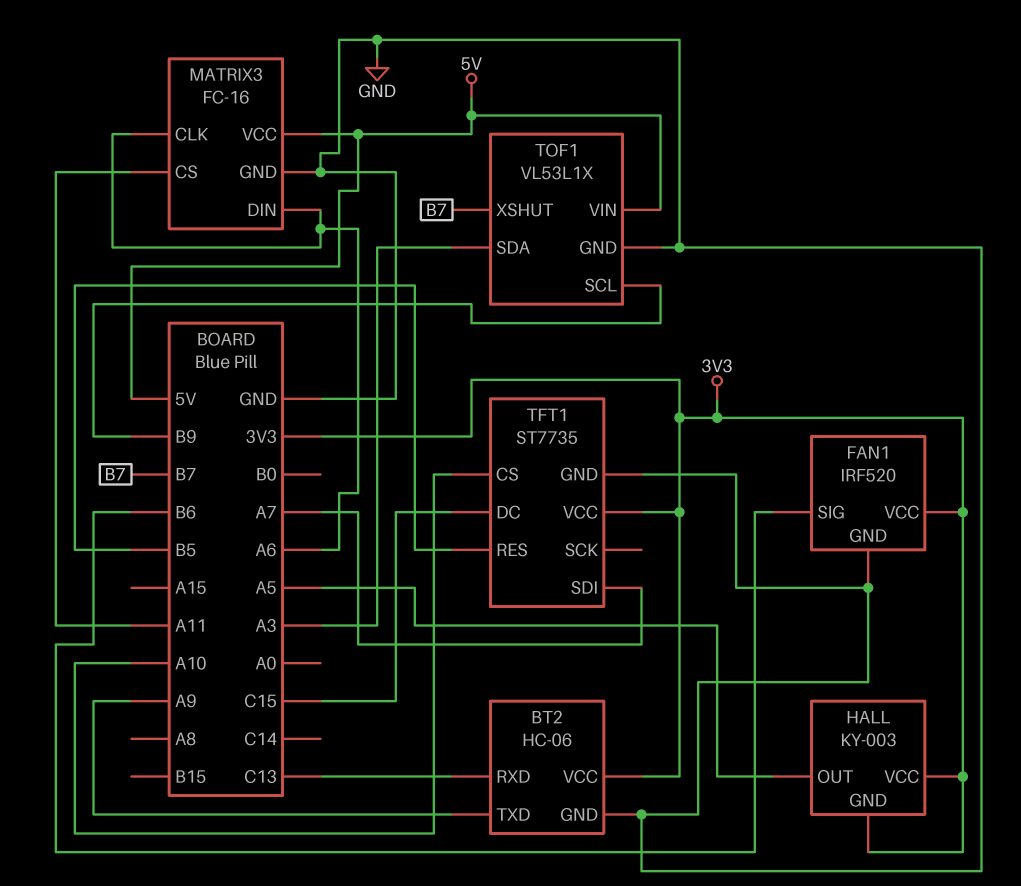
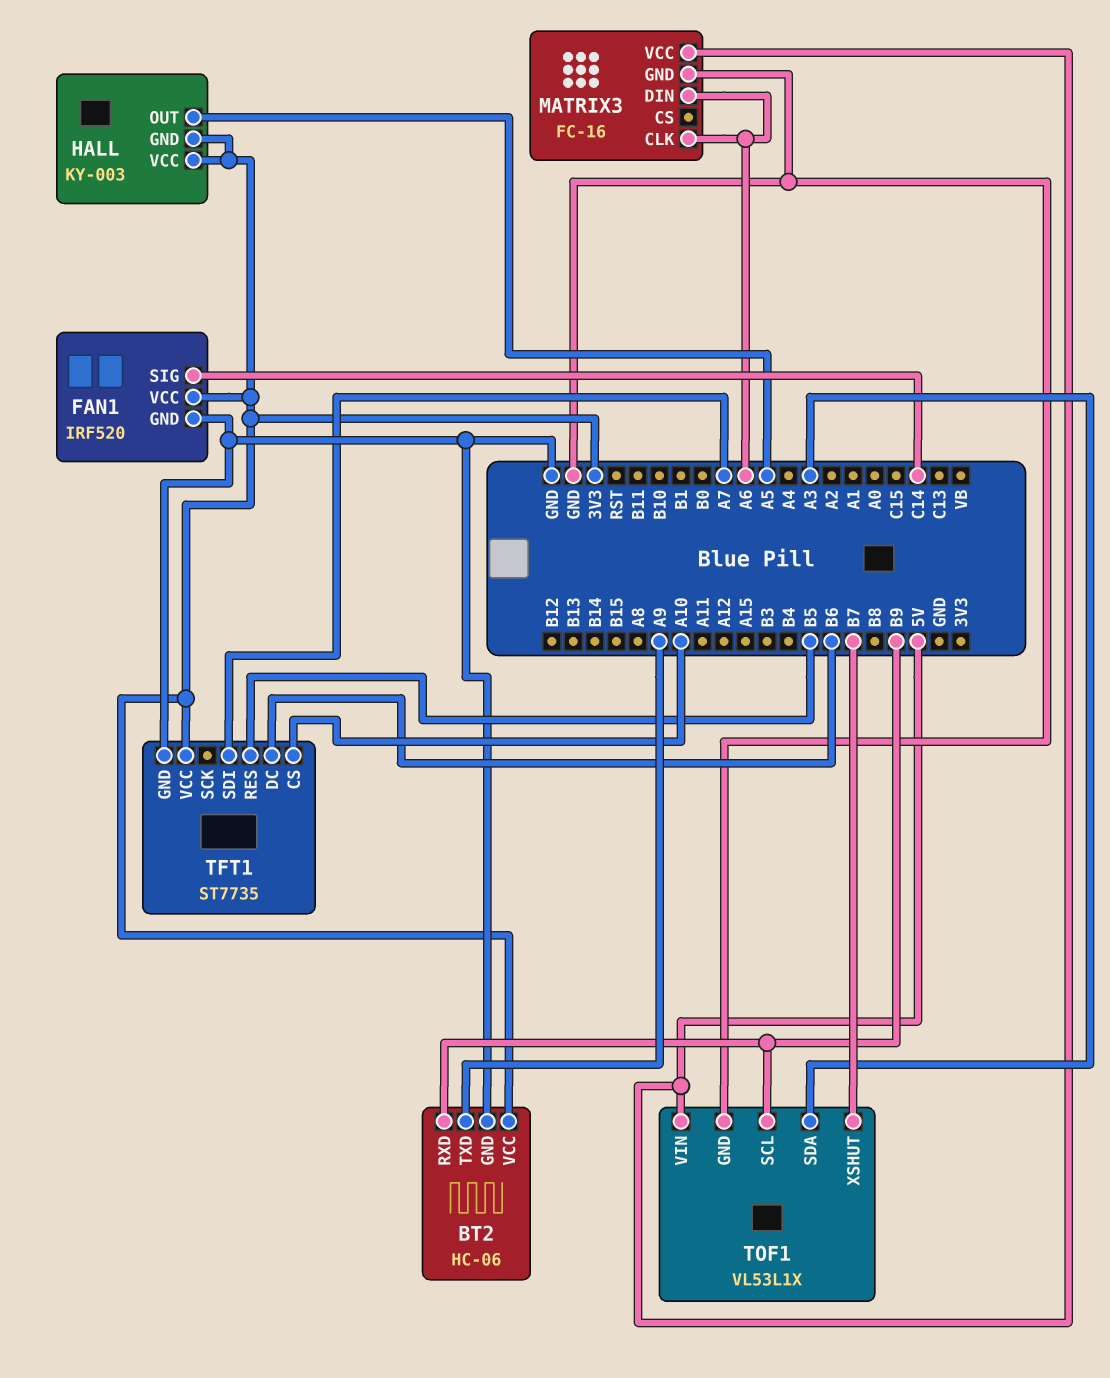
BT2 pin RXD: C13 -> B9
FAN1 pin SIG: B6 -> C14
MATRIX3 pin CS: A11 -> none
TFT1 pin DC: C15 -> B6

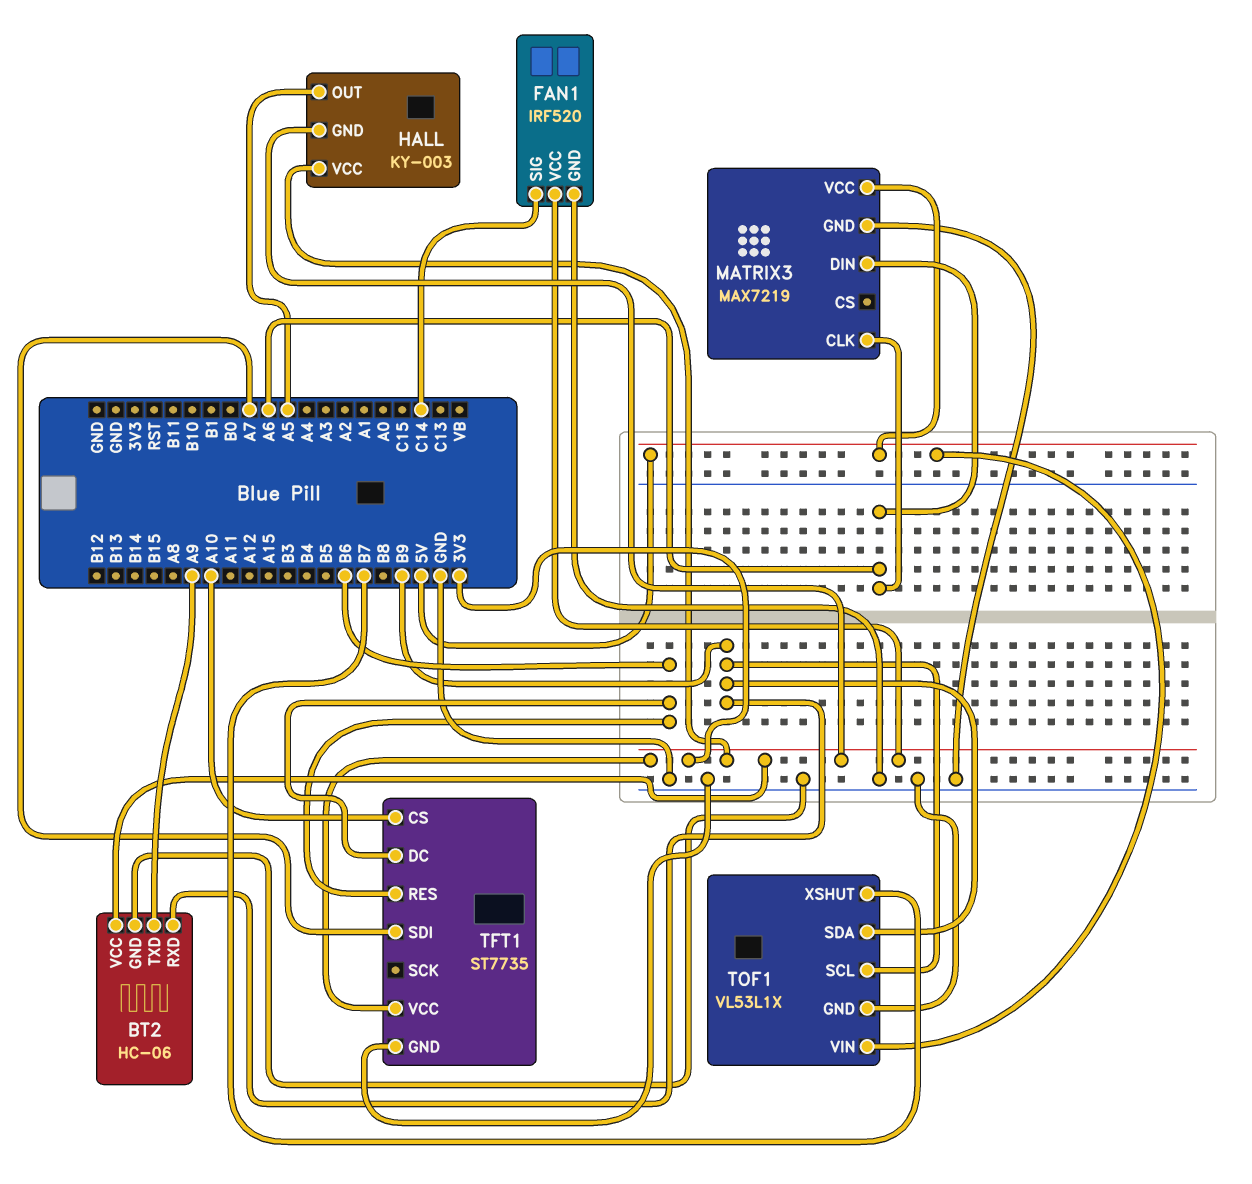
MATRIX3: FC-16 -> MAX7219
TFT1 pin RES: B5 -> B6
TOF1 pin SDA: A3 -> B9

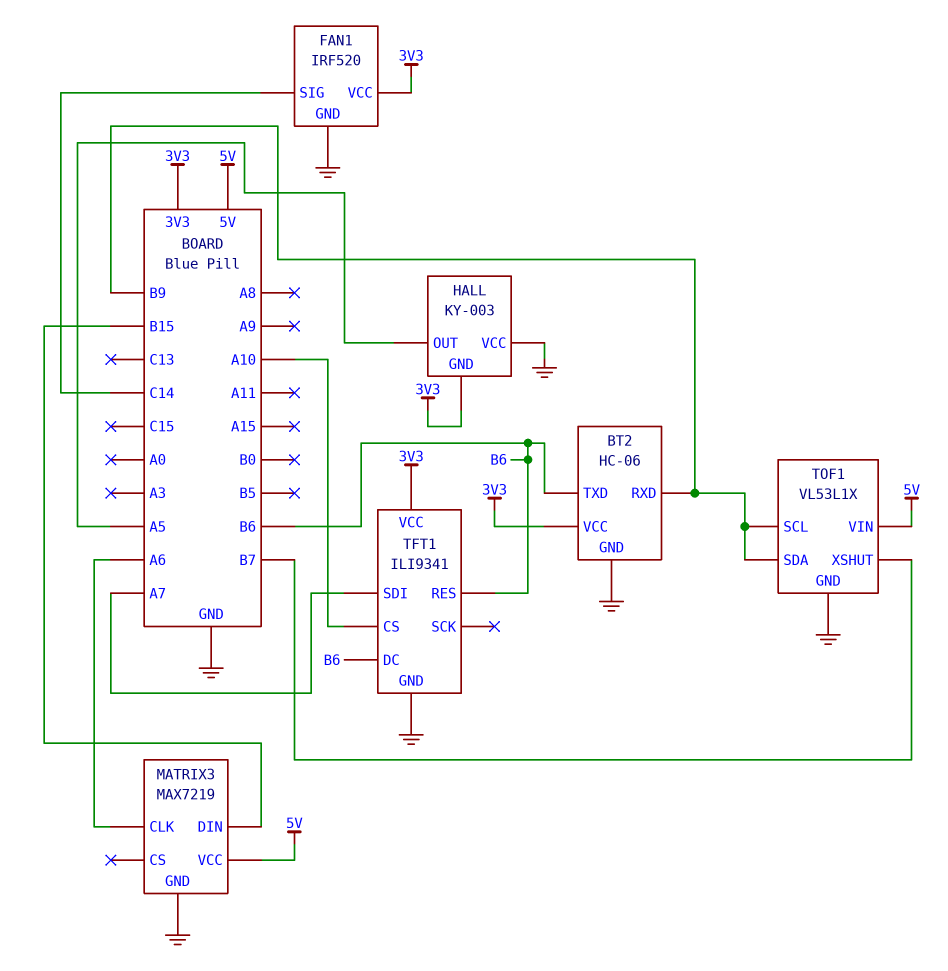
BT2 pin TXD: A9 -> B6
HALL pin VCC: 3V3 -> GND
MATRIX3 pin DIN: A6 -> B15
TFT1: ST7735 -> ILI9341

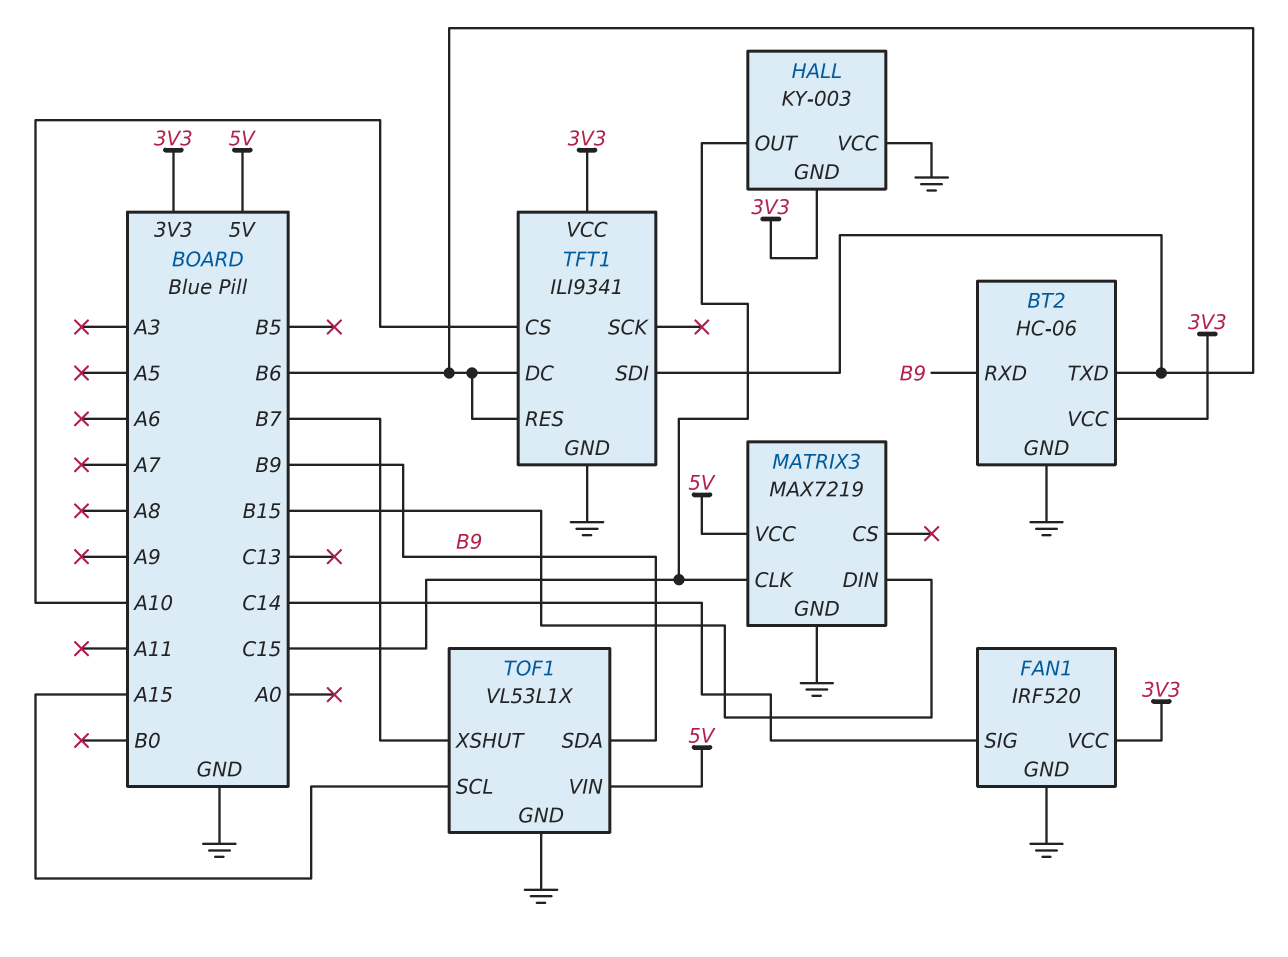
HALL pin OUT: A5 -> C15
MATRIX3 pin CLK: A6 -> C15
TFT1 pin SDI: A7 -> B6
TOF1 pin SCL: B9 -> A15

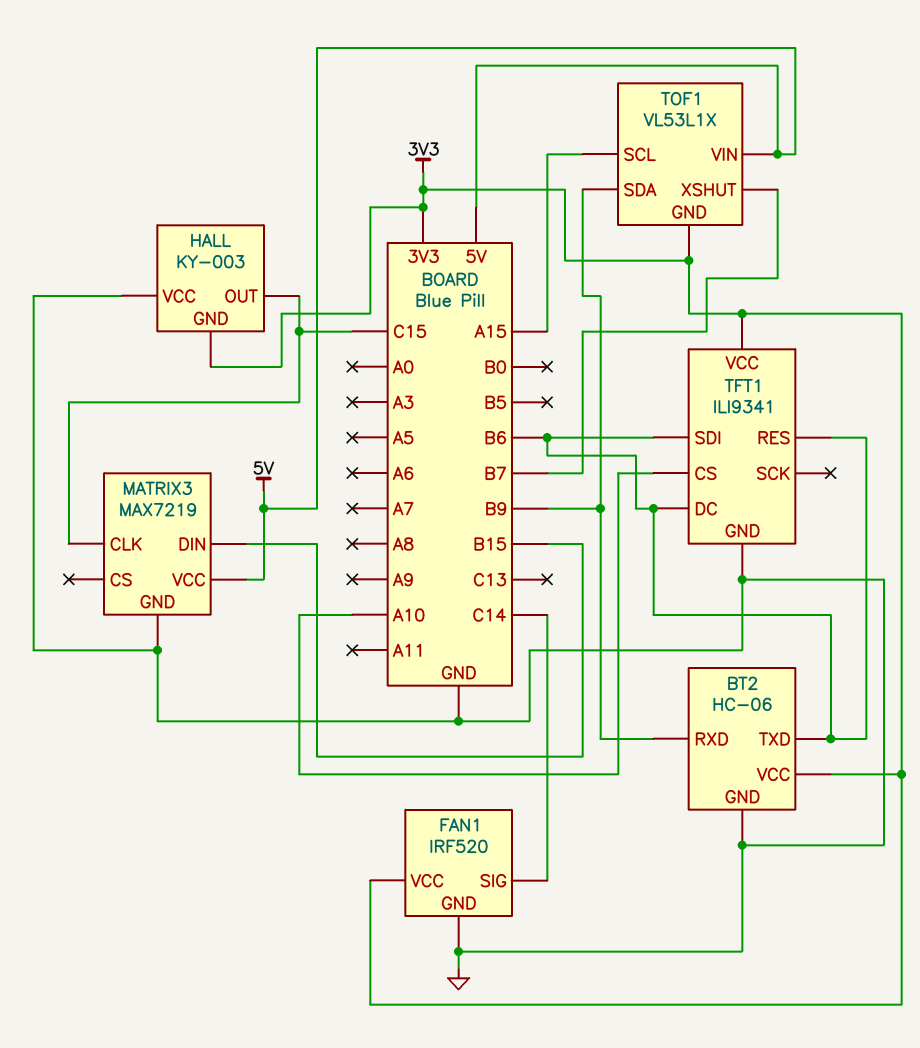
TOF1 pin GND: GND -> 3V3

